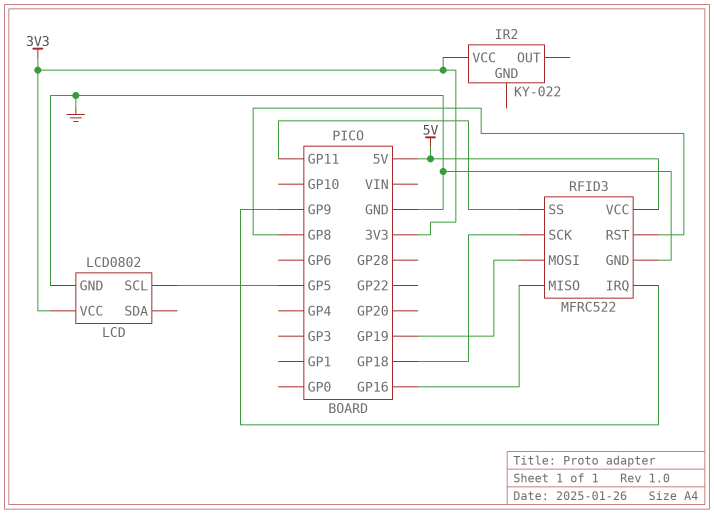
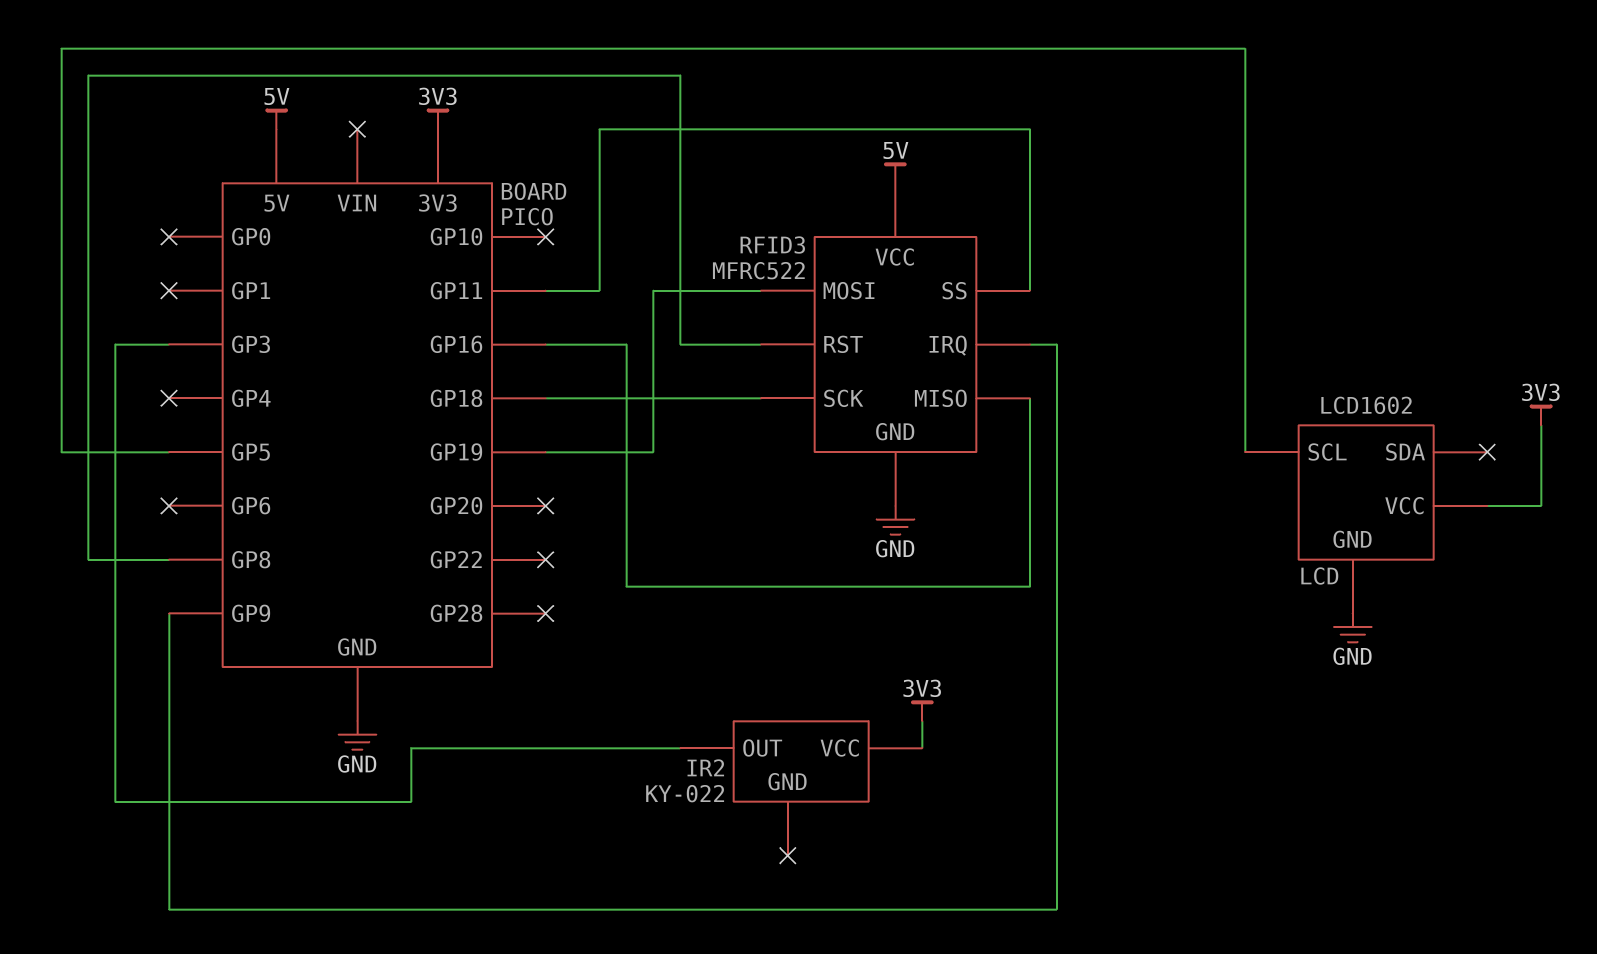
IR2 pin OUT: none -> GP3
LCD: LCD0802 -> LCD1602

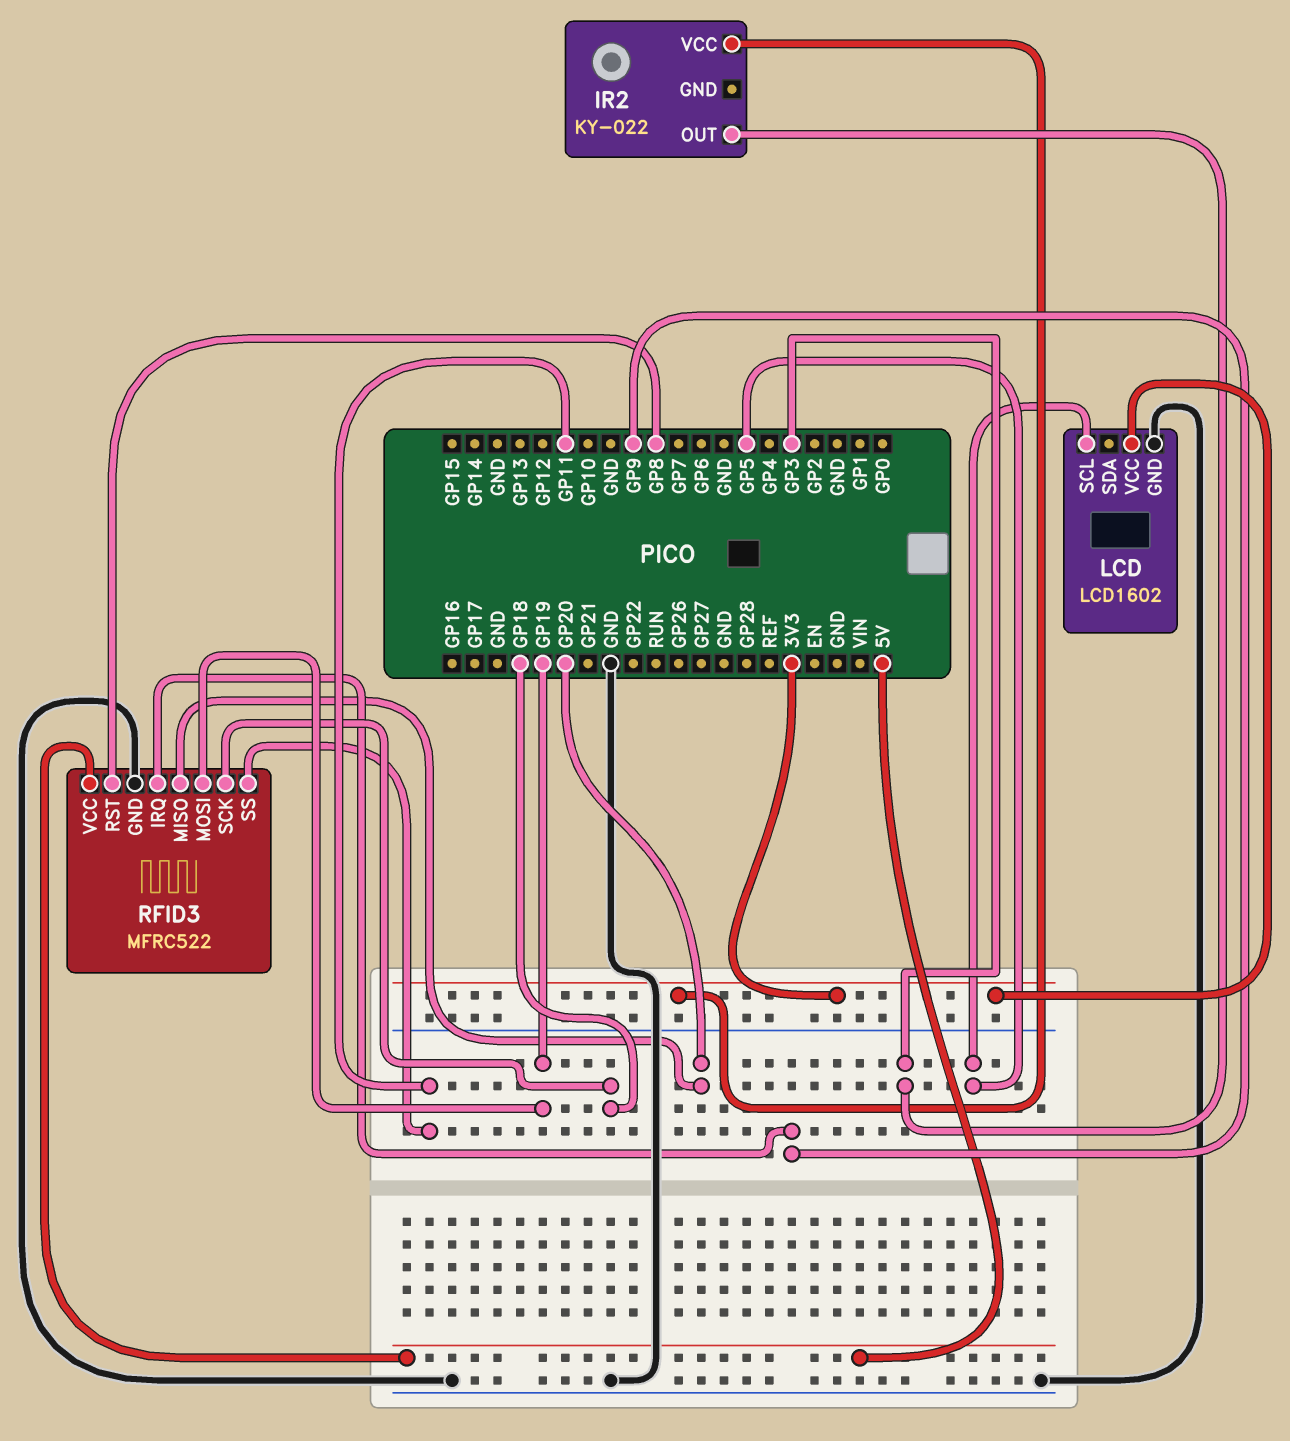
RFID3 pin MISO: GP16 -> GP20

